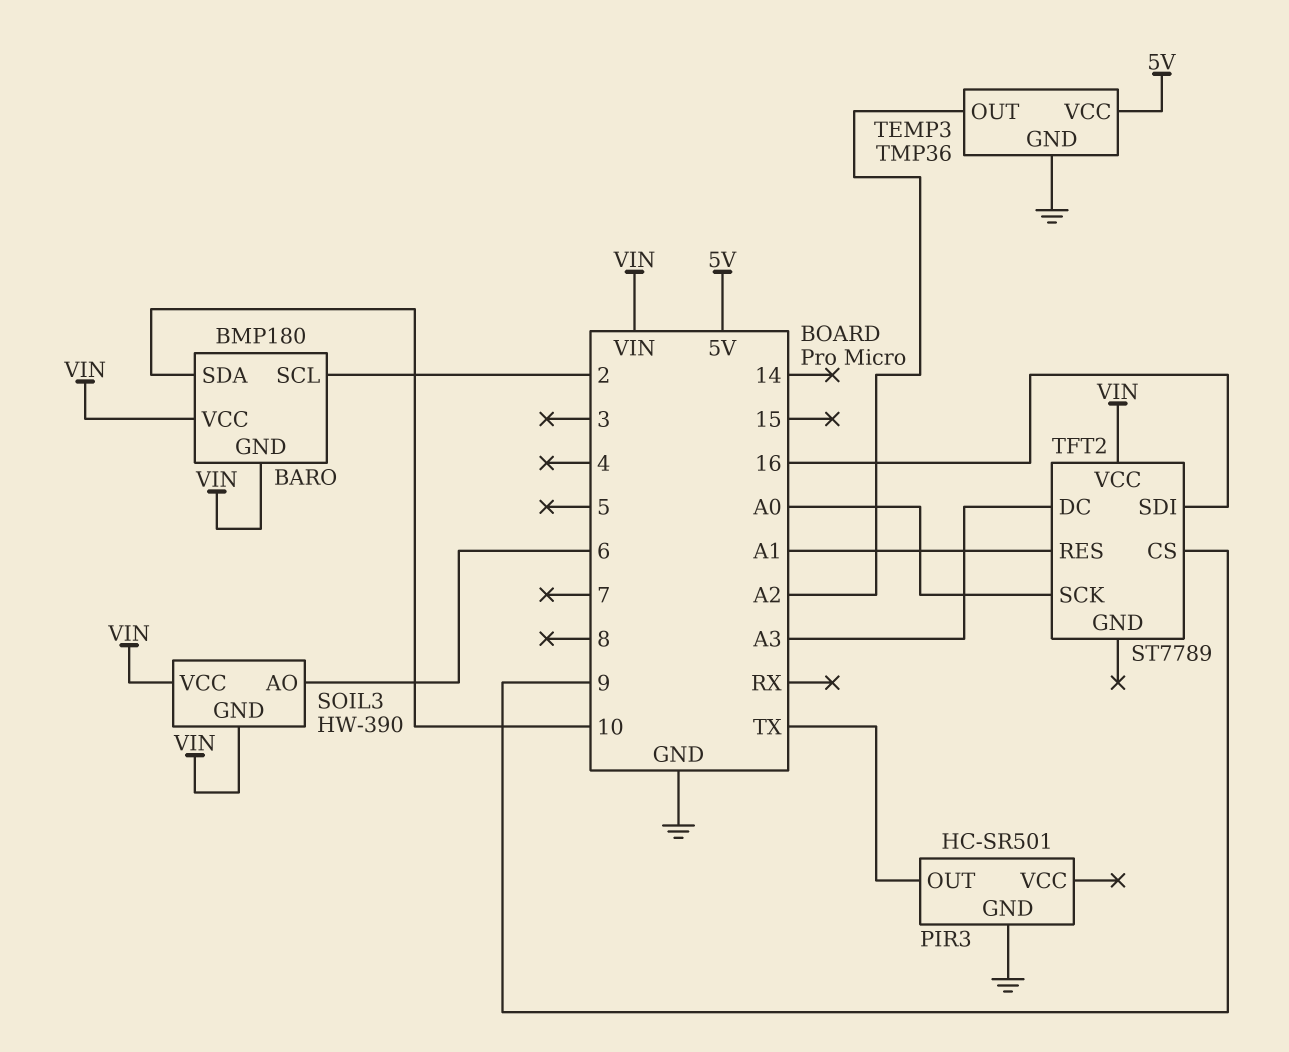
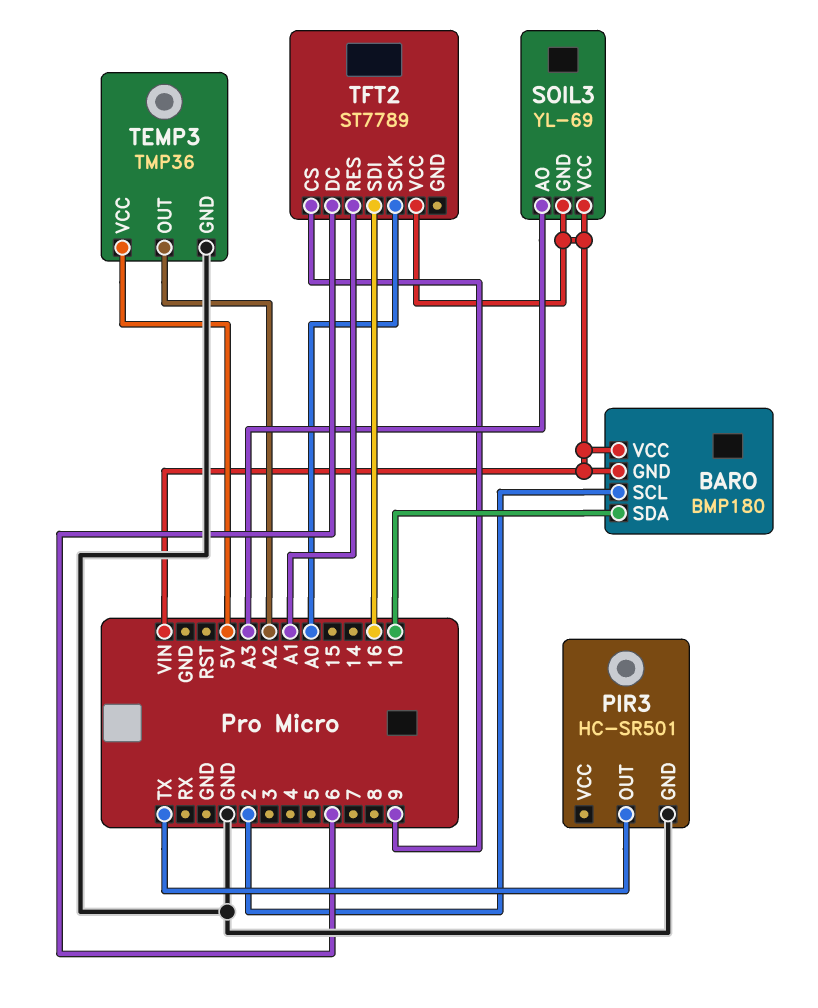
SOIL3: HW-390 -> YL-69
SOIL3 pin AO: 6 -> A3
TFT2 pin DC: A3 -> 6

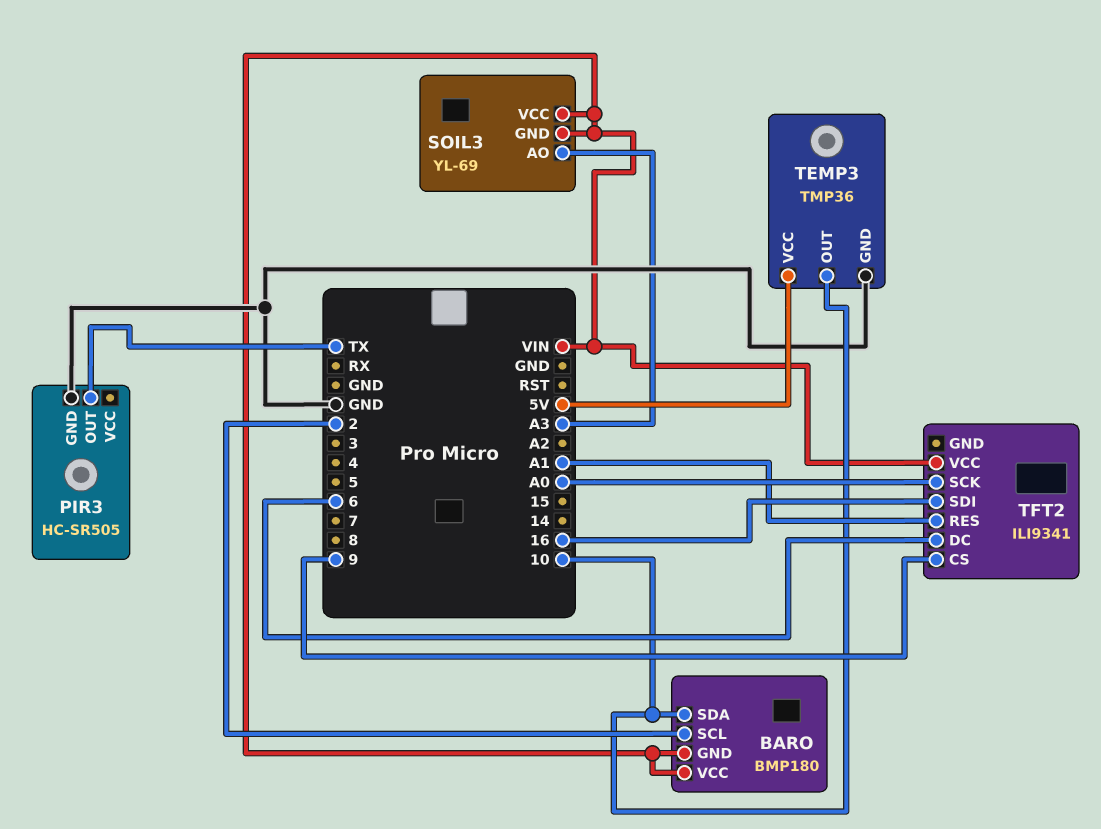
PIR3: HC-SR501 -> HC-SR505
TEMP3 pin OUT: A2 -> 10
TFT2: ST7789 -> ILI9341

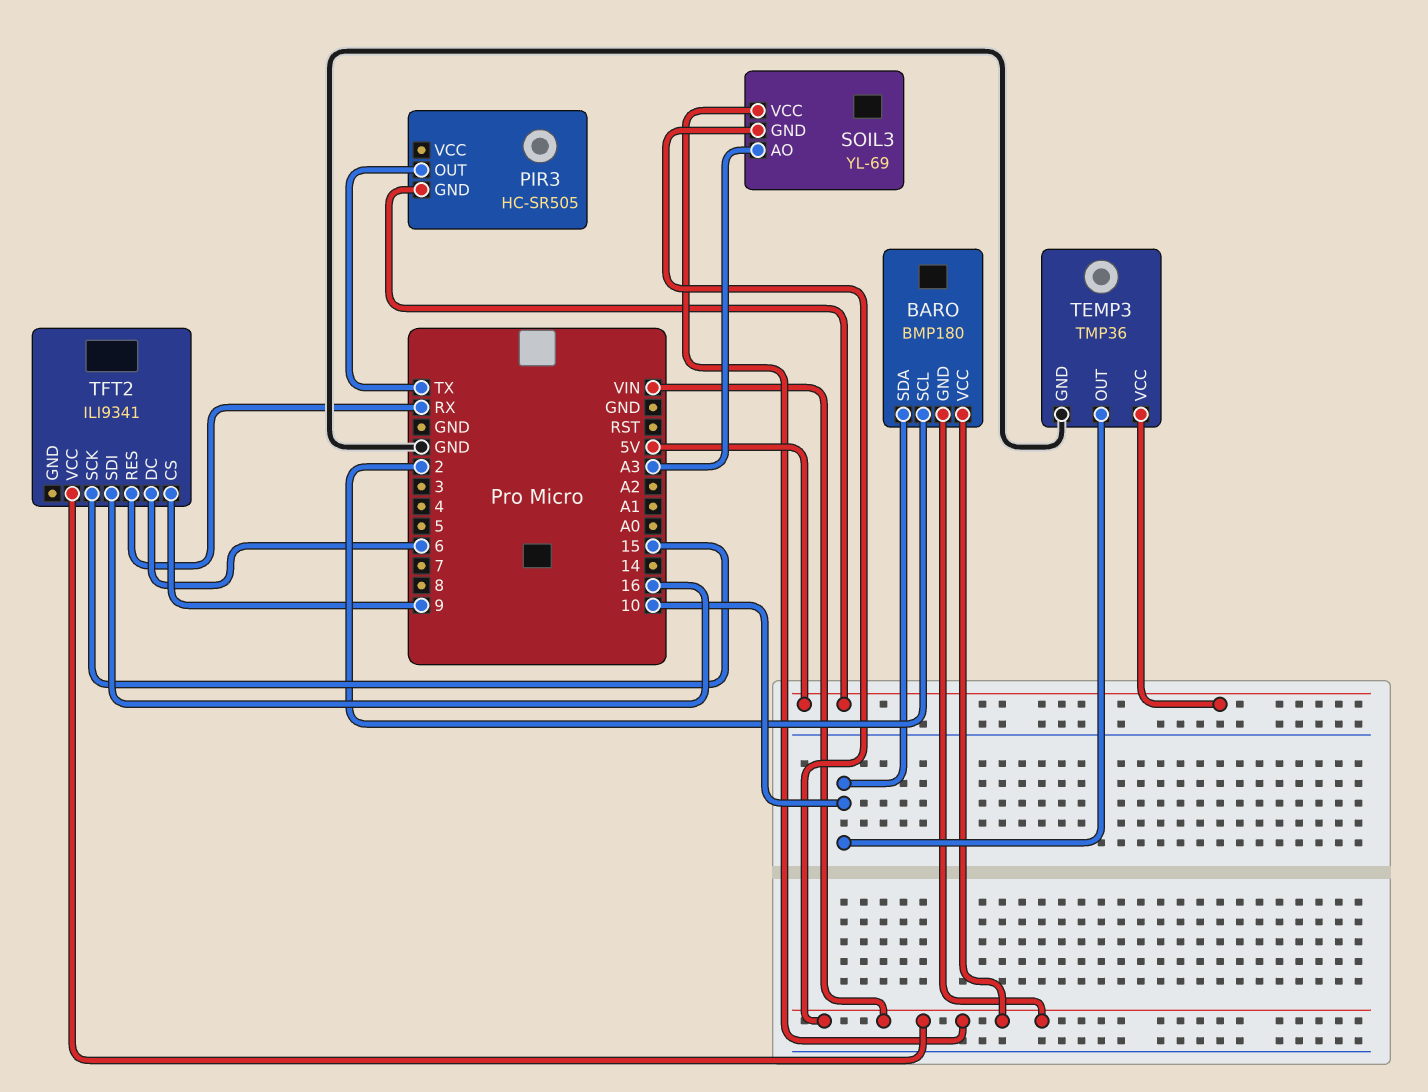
PIR3 pin GND: GND -> 5V
TFT2 pin RES: A1 -> RX
TFT2 pin SCK: A0 -> 15

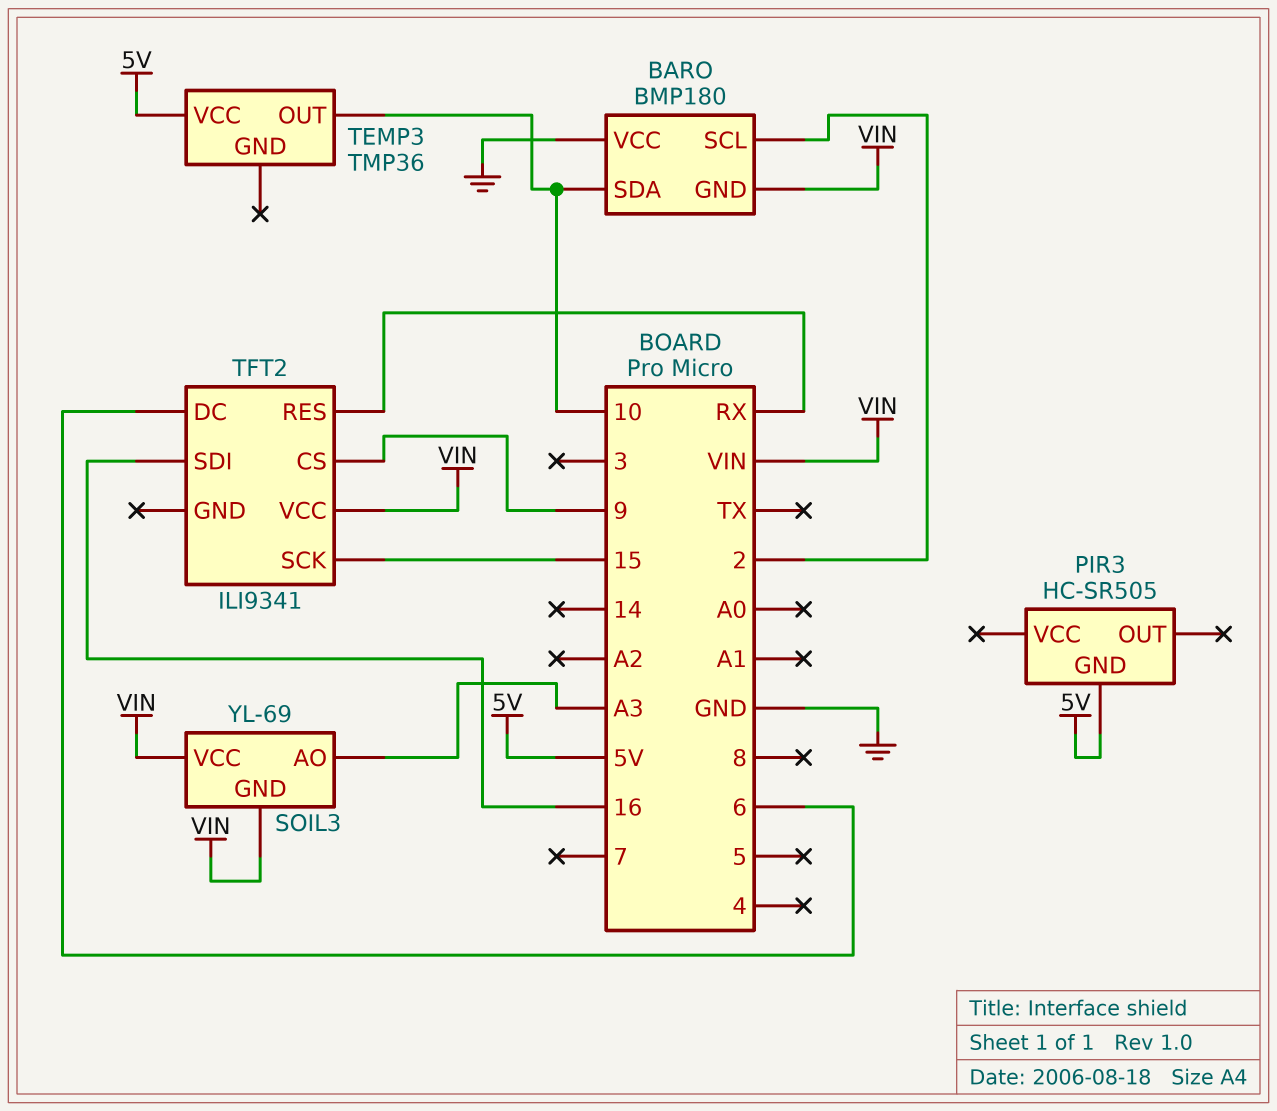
BARO pin VCC: VIN -> GND
PIR3 pin OUT: TX -> none
TEMP3 pin GND: GND -> none

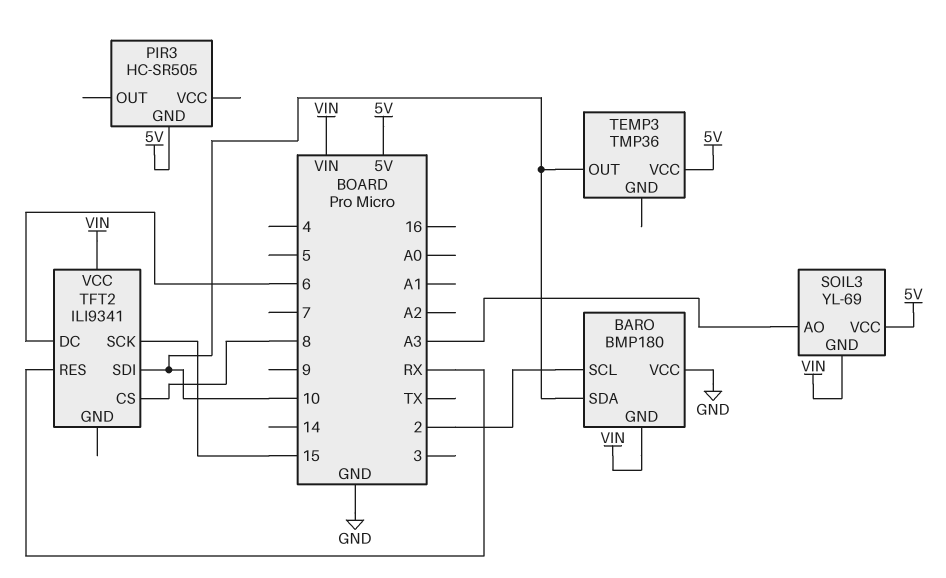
SOIL3 pin VCC: VIN -> 5V
TFT2 pin CS: 9 -> 8
TFT2 pin SDI: 16 -> 10

